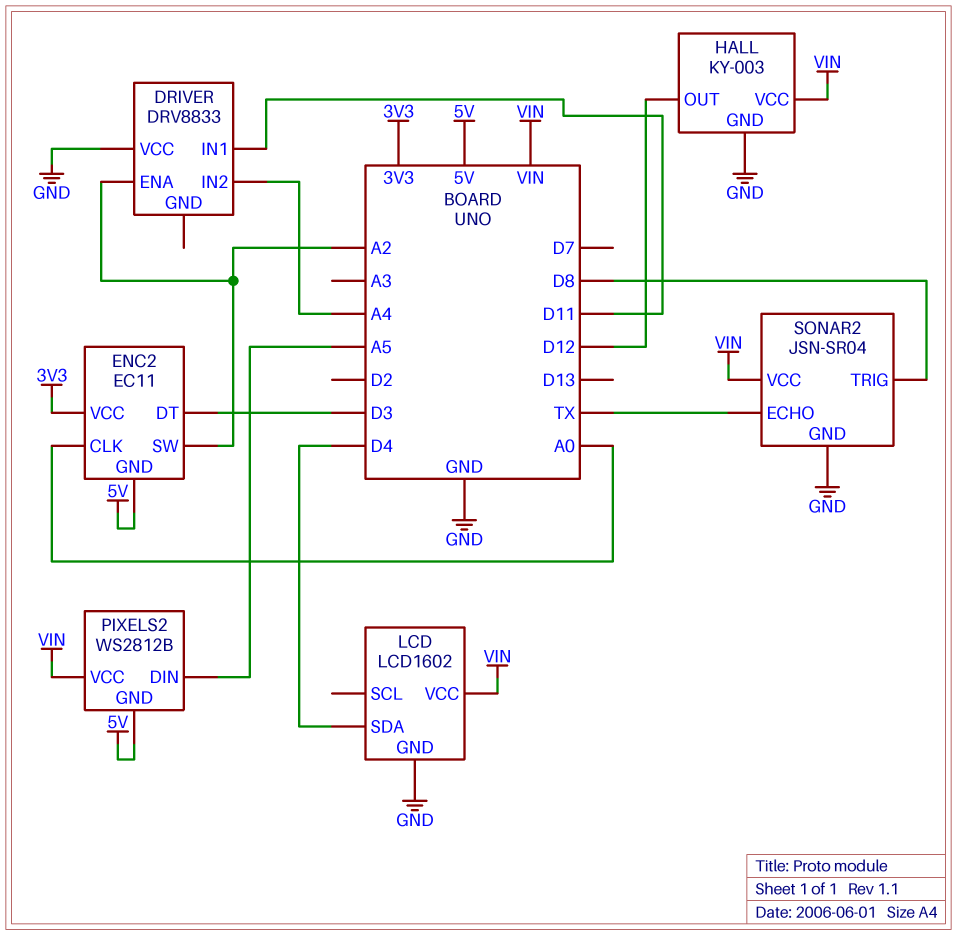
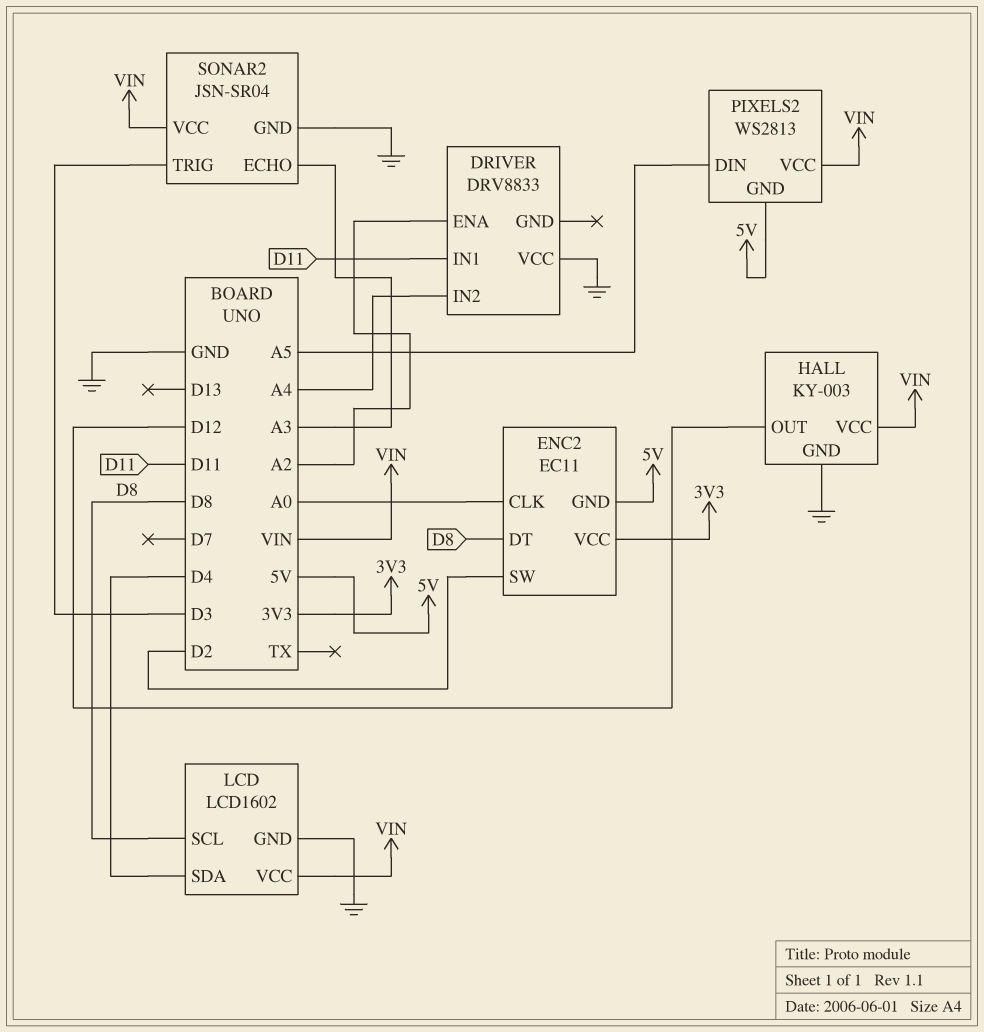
ENC2 pin DT: D3 -> D8
ENC2 pin SW: A2 -> D2
LCD pin SCL: none -> D8
PIXELS2: WS2812B -> WS2813
SONAR2 pin ECHO: TX -> A3
SONAR2 pin TRIG: D8 -> D3

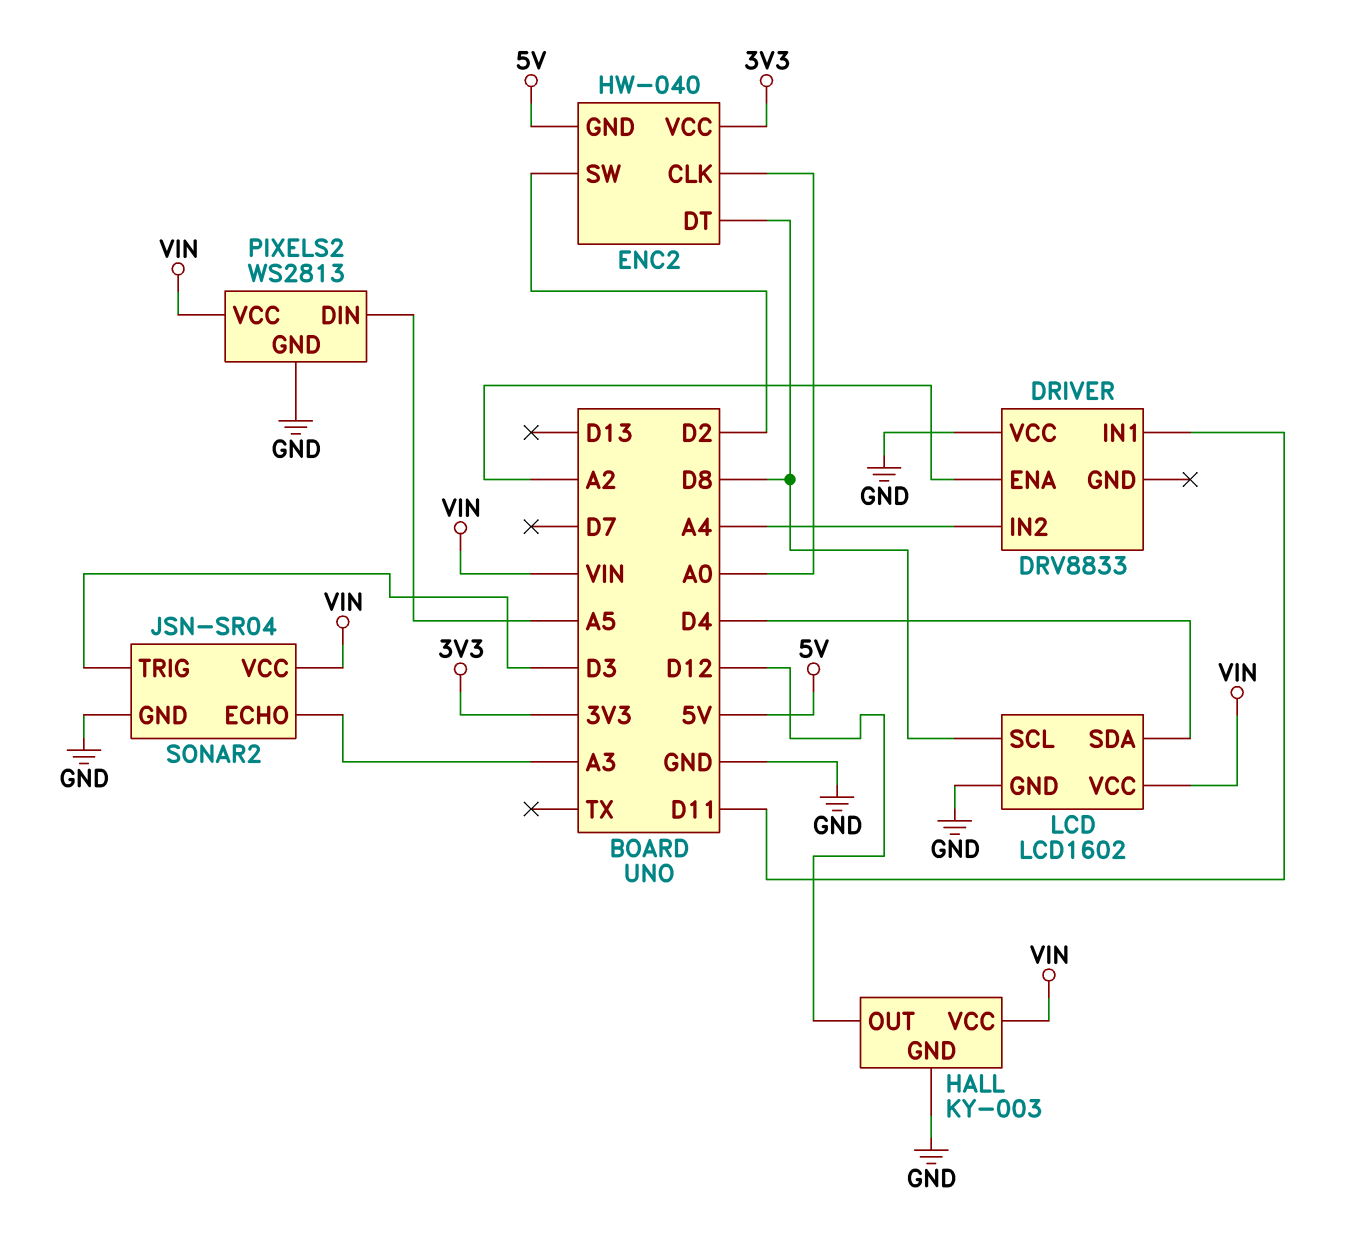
ENC2: EC11 -> HW-040
PIXELS2 pin GND: 5V -> GND

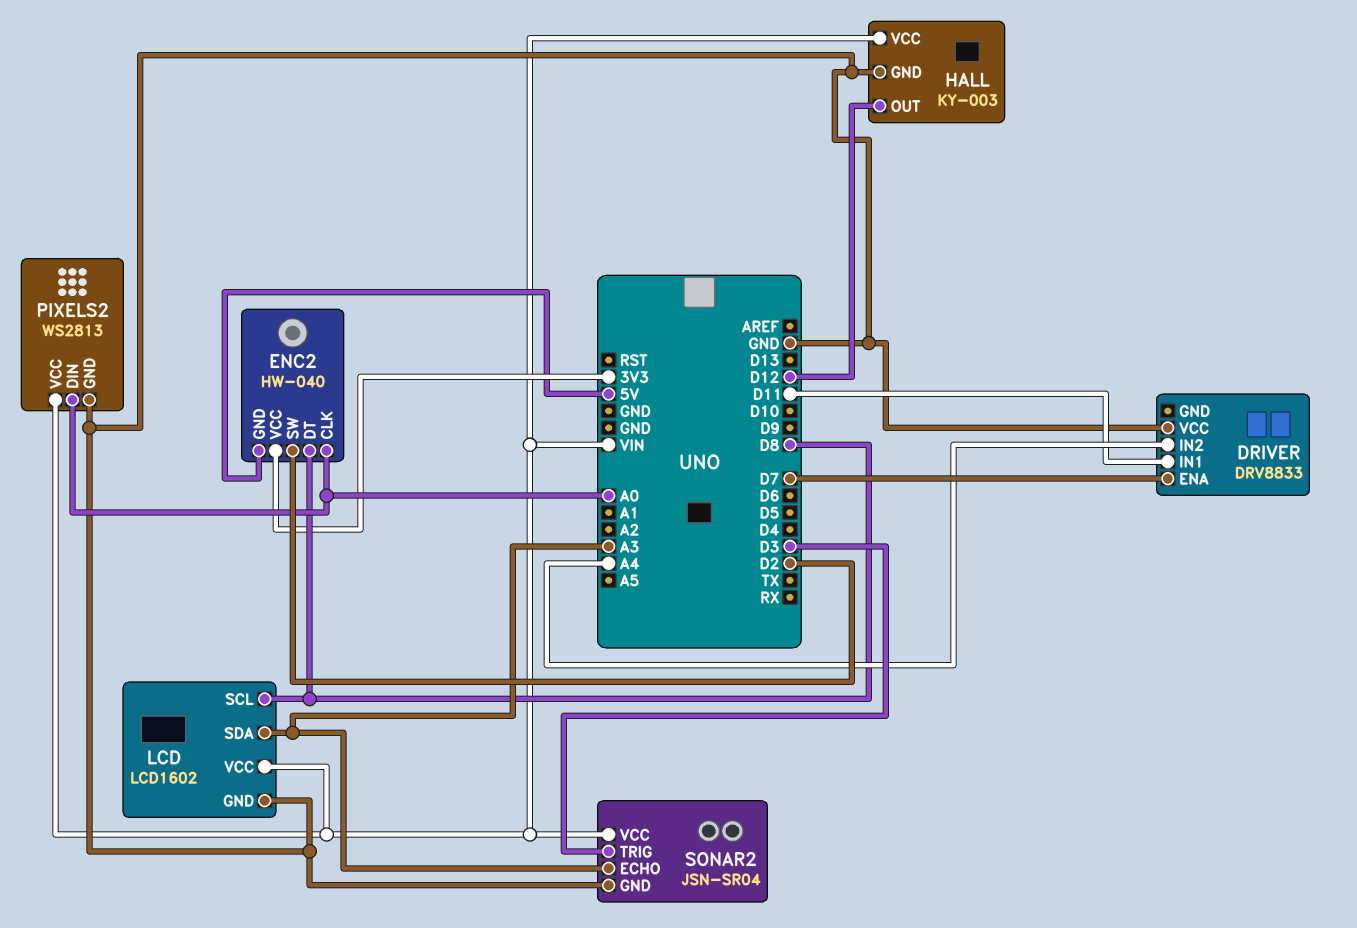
DRIVER pin ENA: A2 -> D7
LCD pin SDA: D4 -> A3
PIXELS2 pin DIN: A5 -> A0

